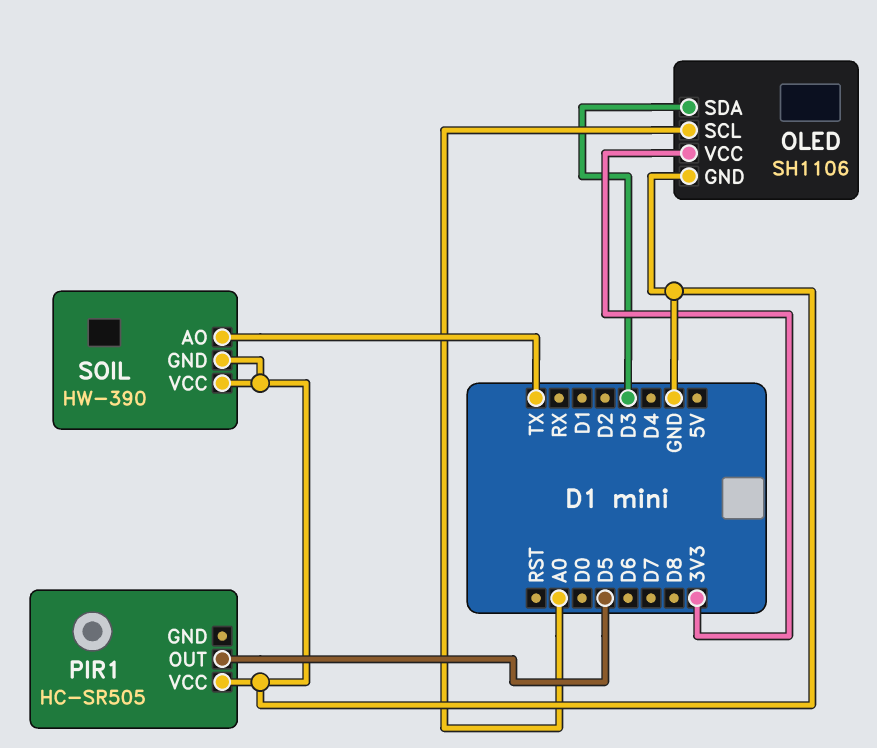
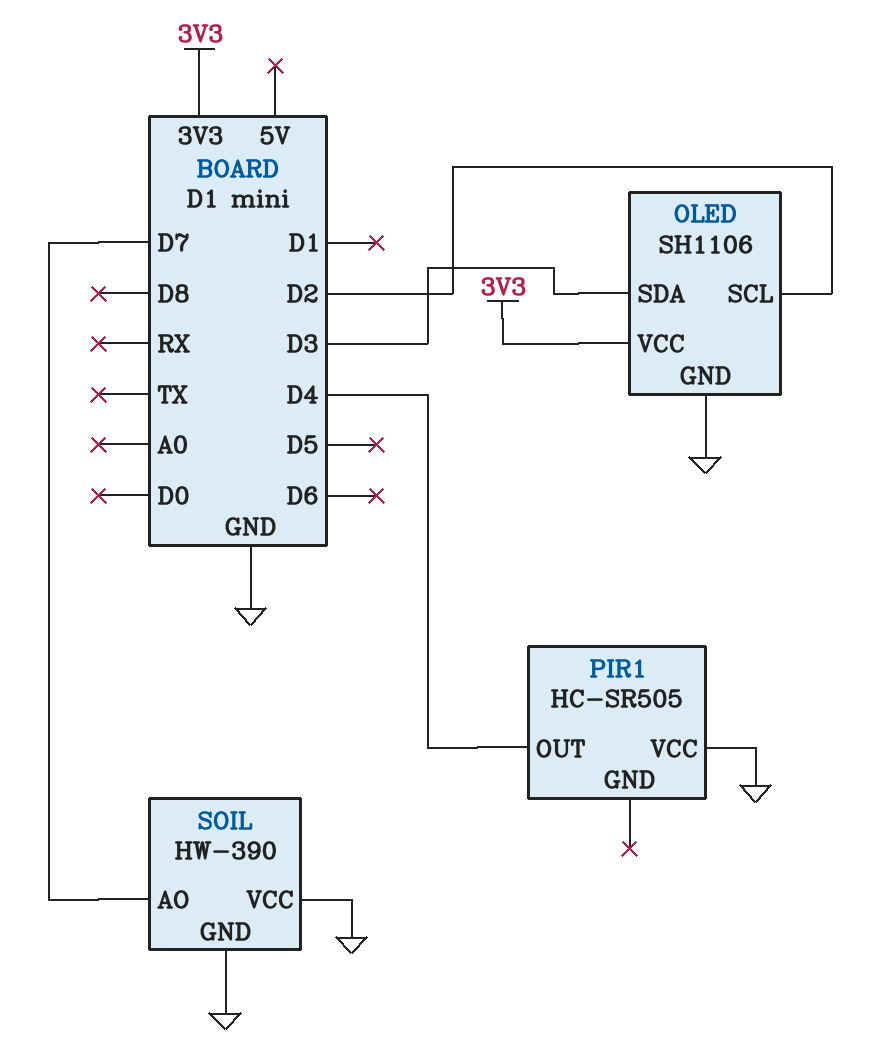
OLED pin SCL: A0 -> D2
PIR1 pin OUT: D5 -> D4
SOIL pin AO: TX -> D7

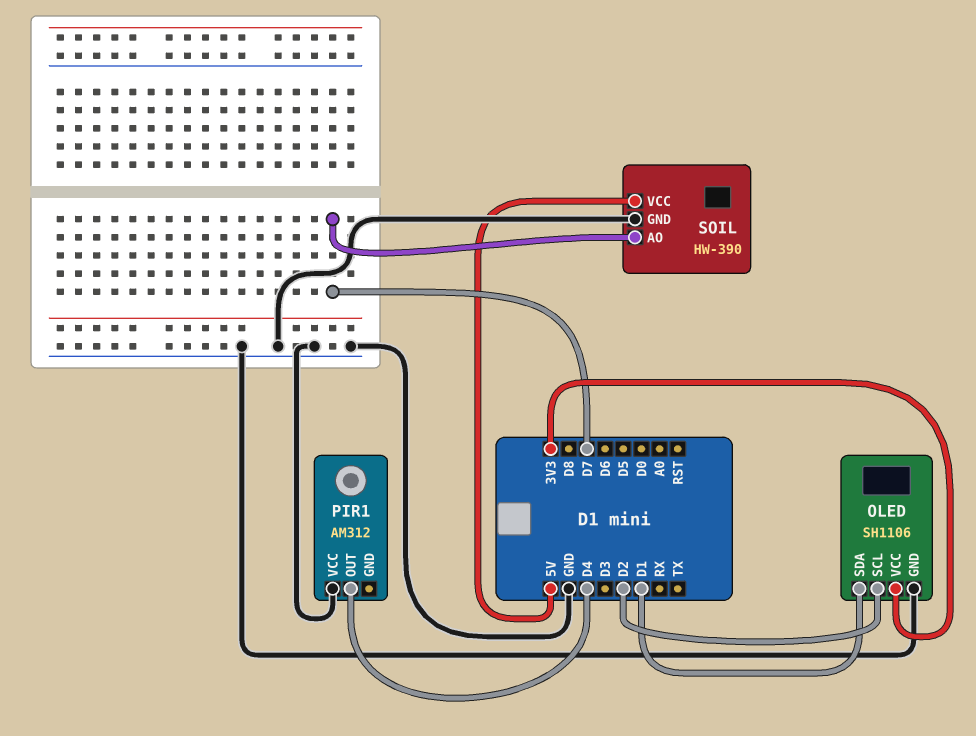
OLED pin SDA: D3 -> D1
PIR1: HC-SR505 -> AM312
SOIL pin VCC: GND -> 5V

